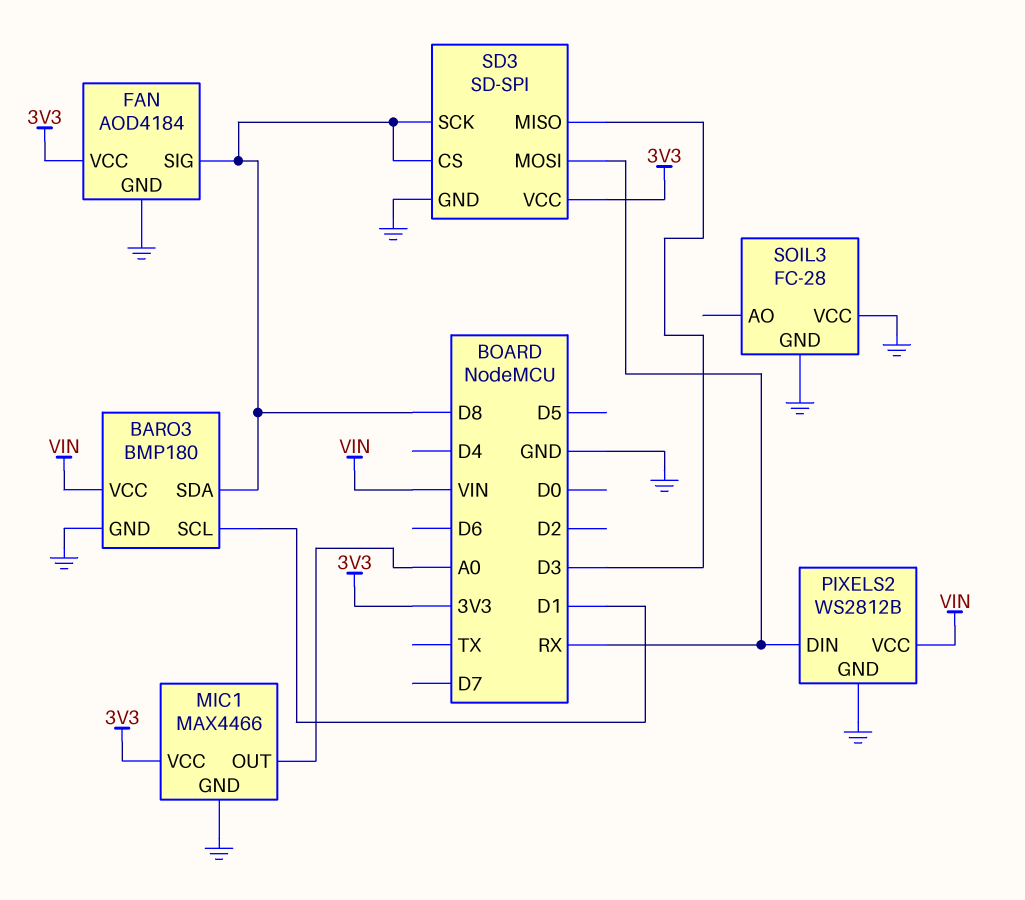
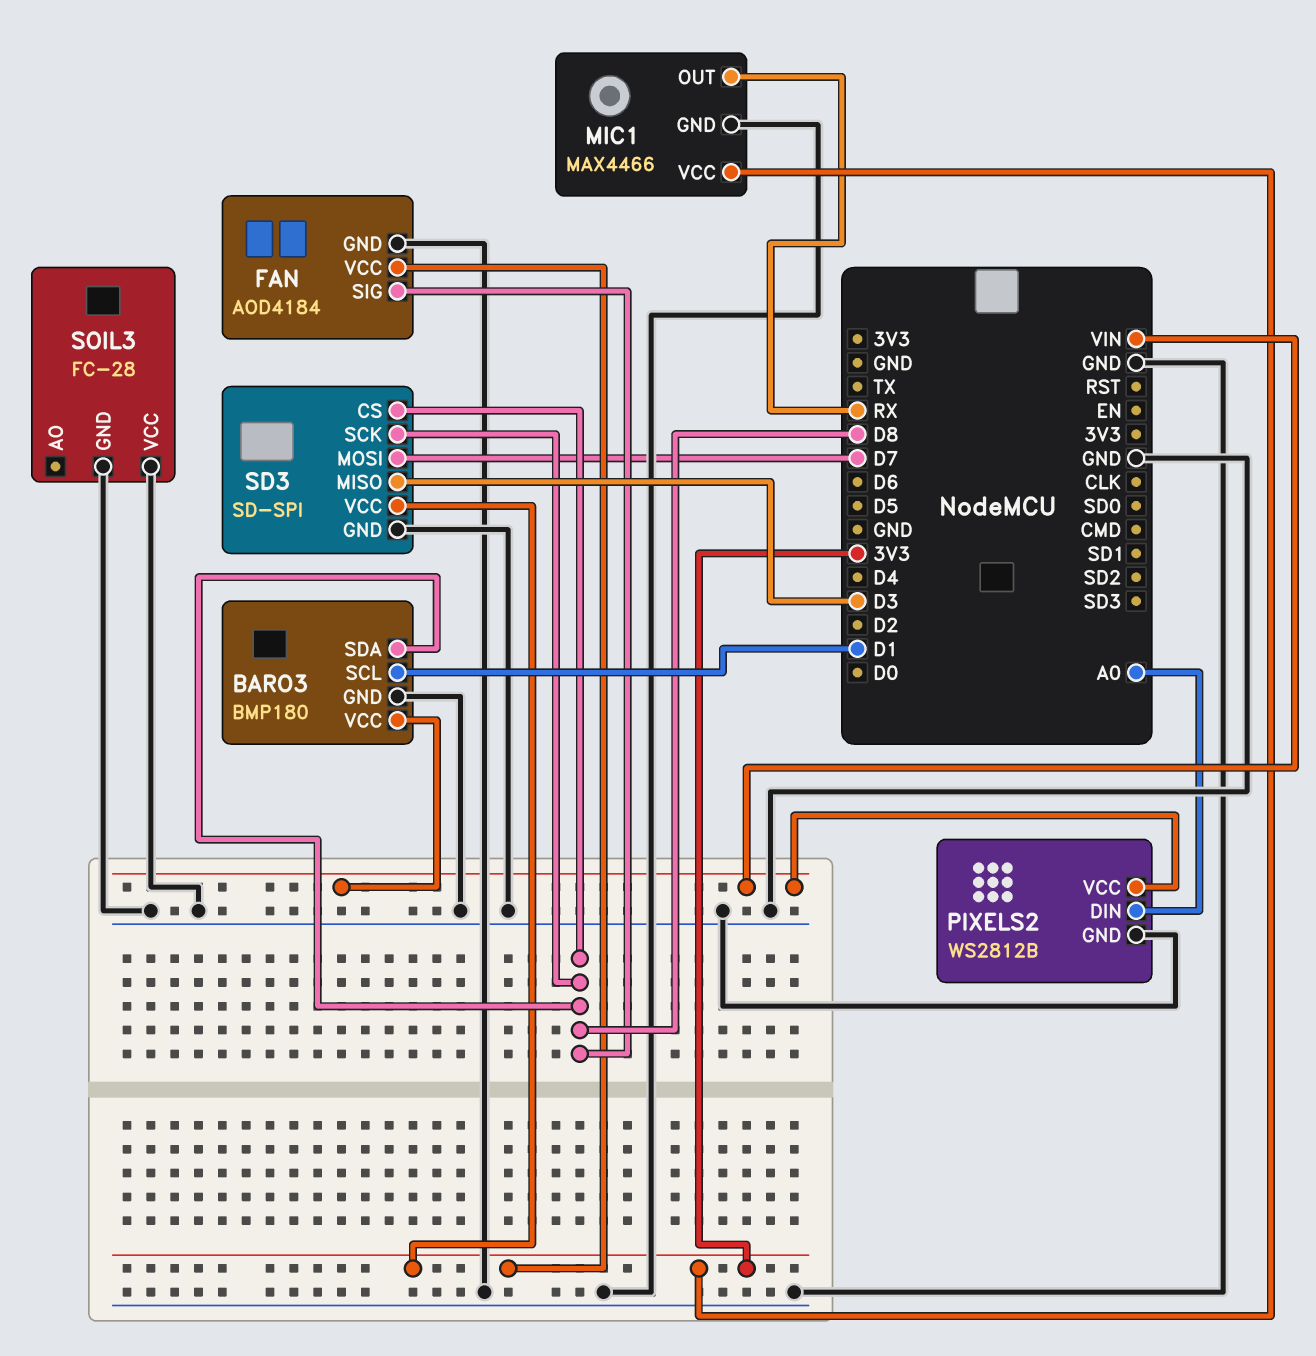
MIC1 pin OUT: A0 -> RX
PIXELS2 pin DIN: RX -> A0
SD3 pin MOSI: RX -> D7

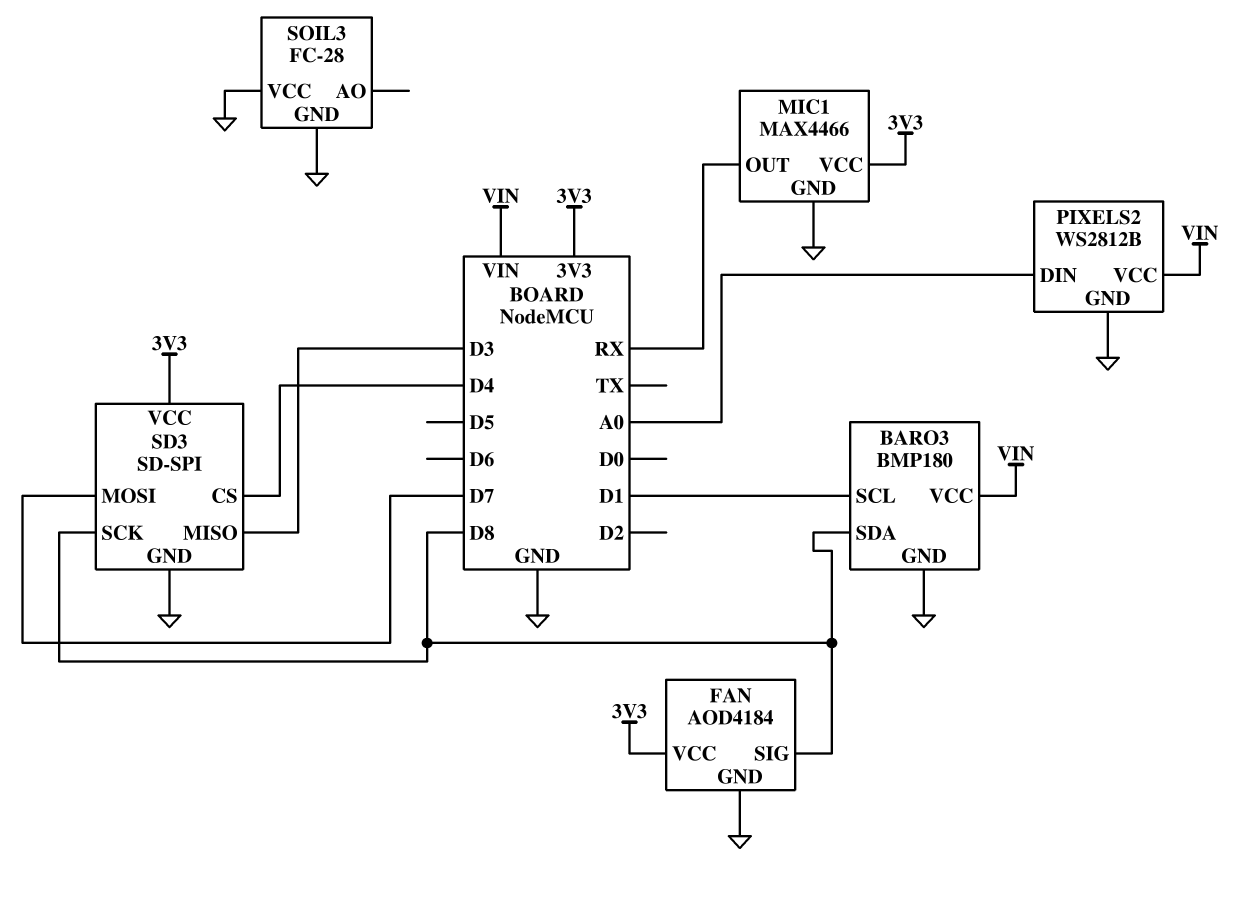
SD3 pin CS: D8 -> D4

